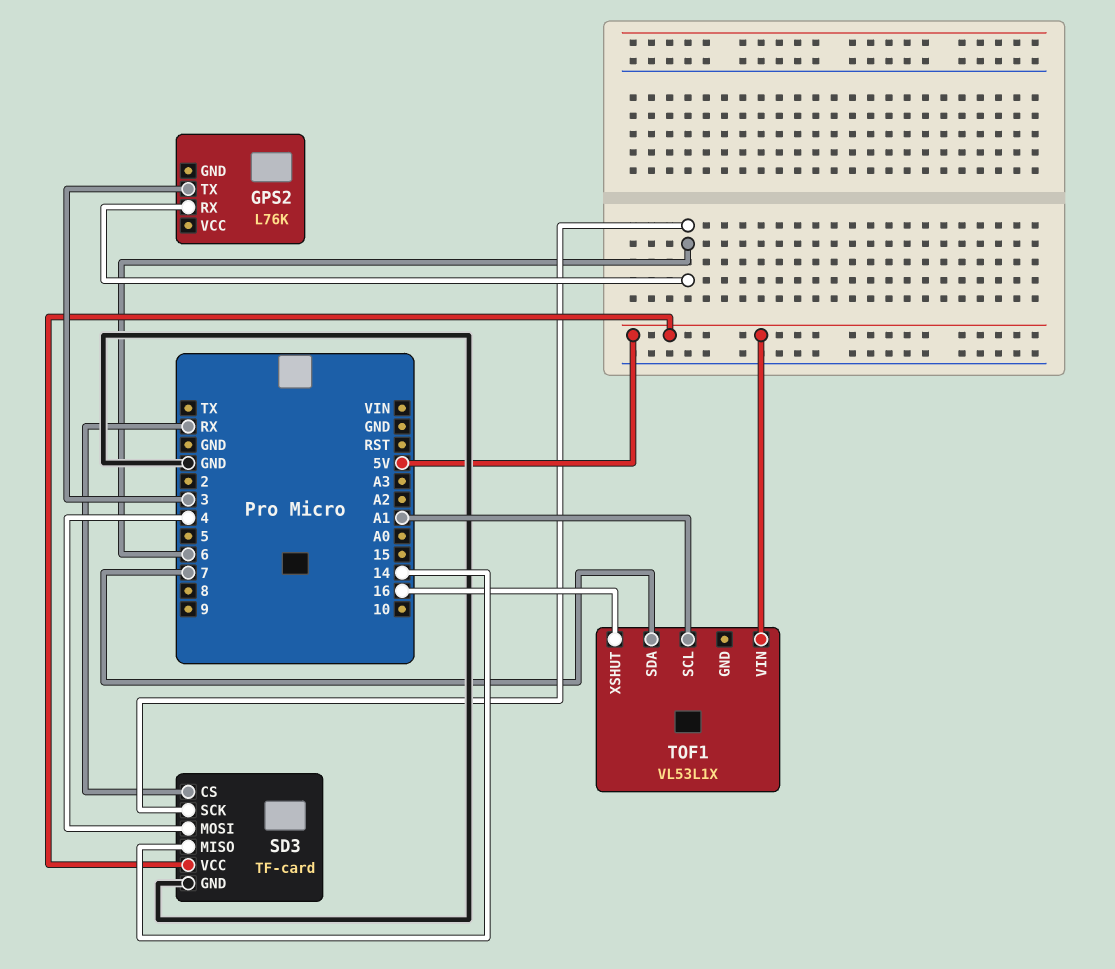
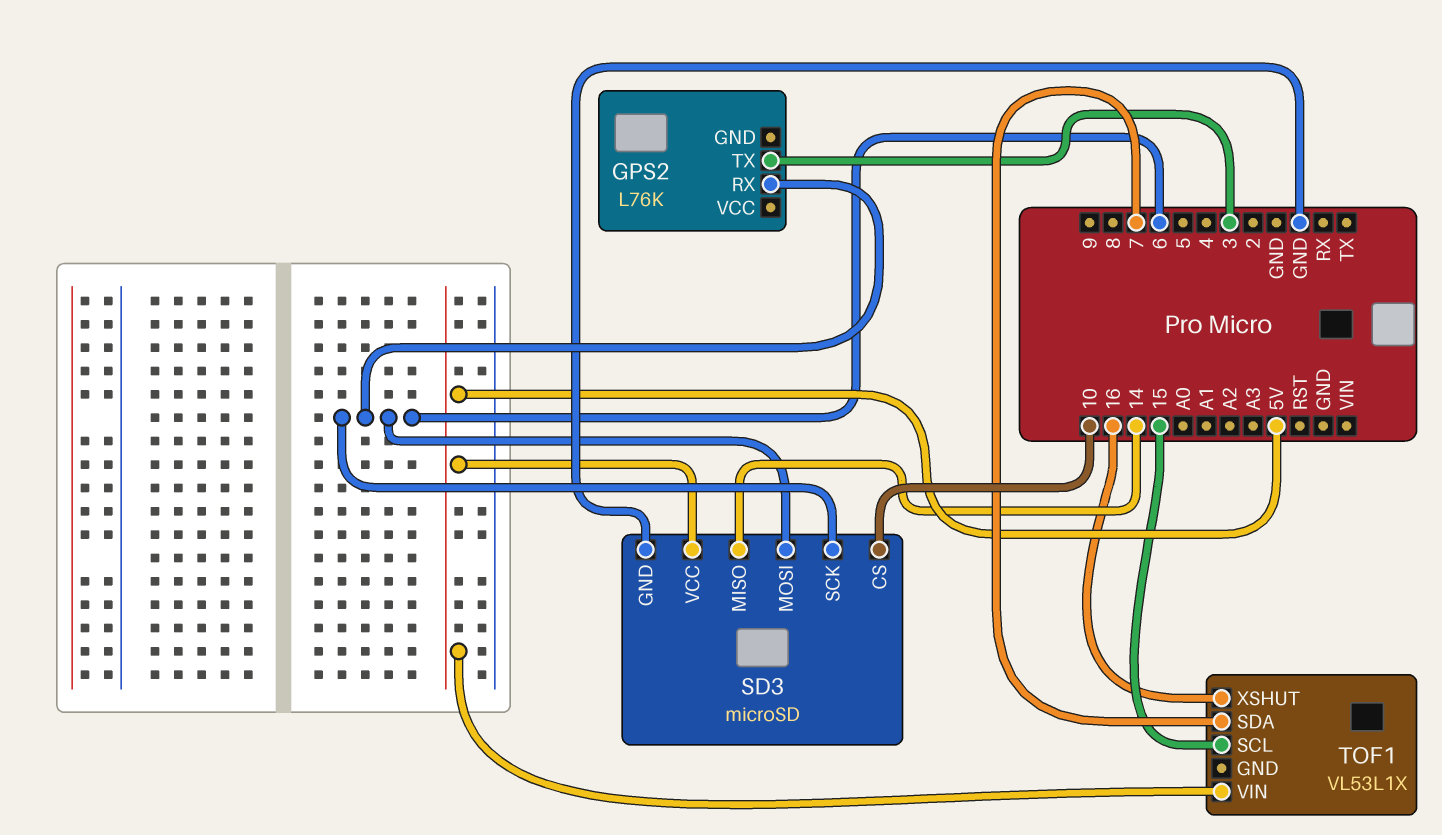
SD3: TF-card -> microSD
SD3 pin CS: RX -> 10
SD3 pin MOSI: 4 -> 6
TOF1 pin SCL: A1 -> 15

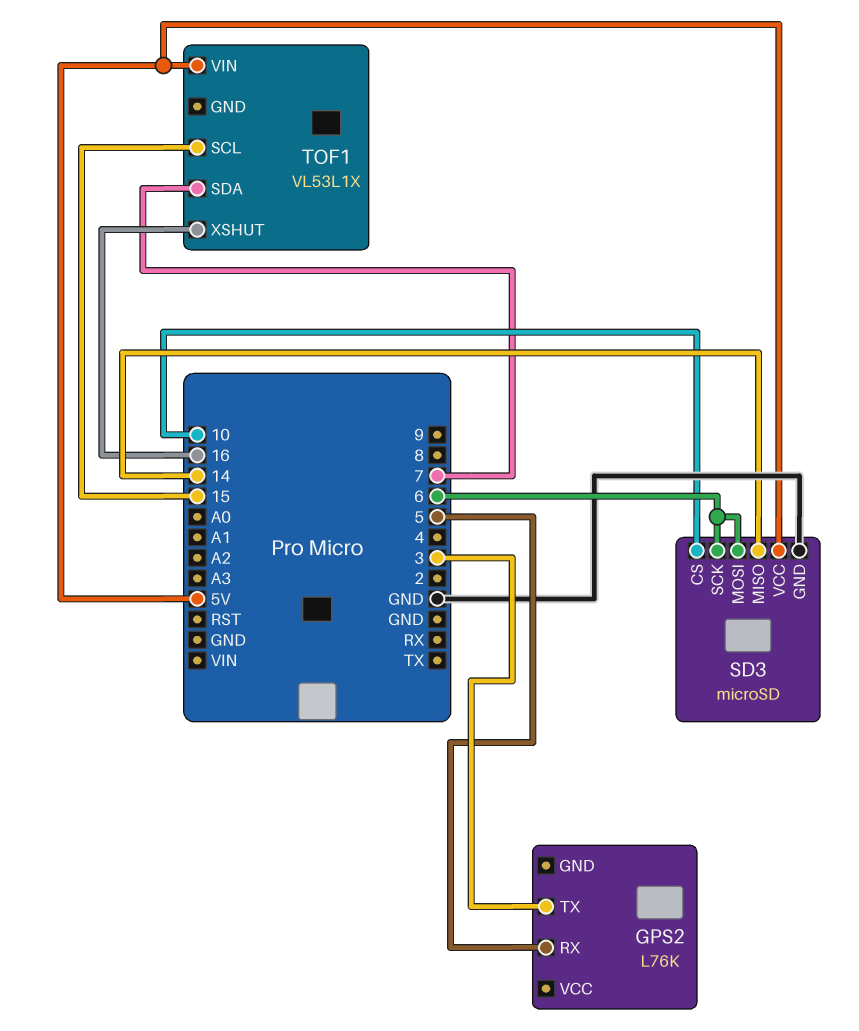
GPS2 pin RX: 6 -> 5

